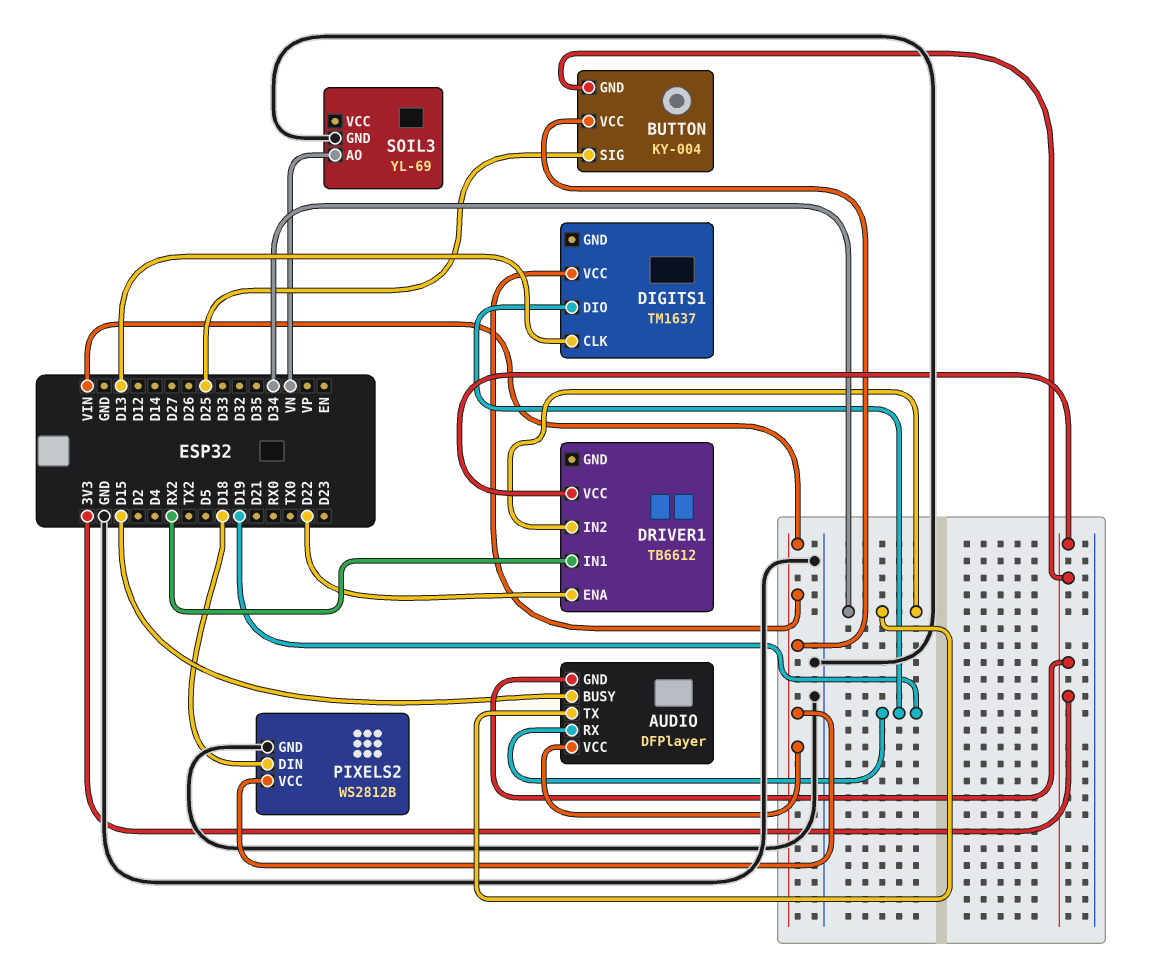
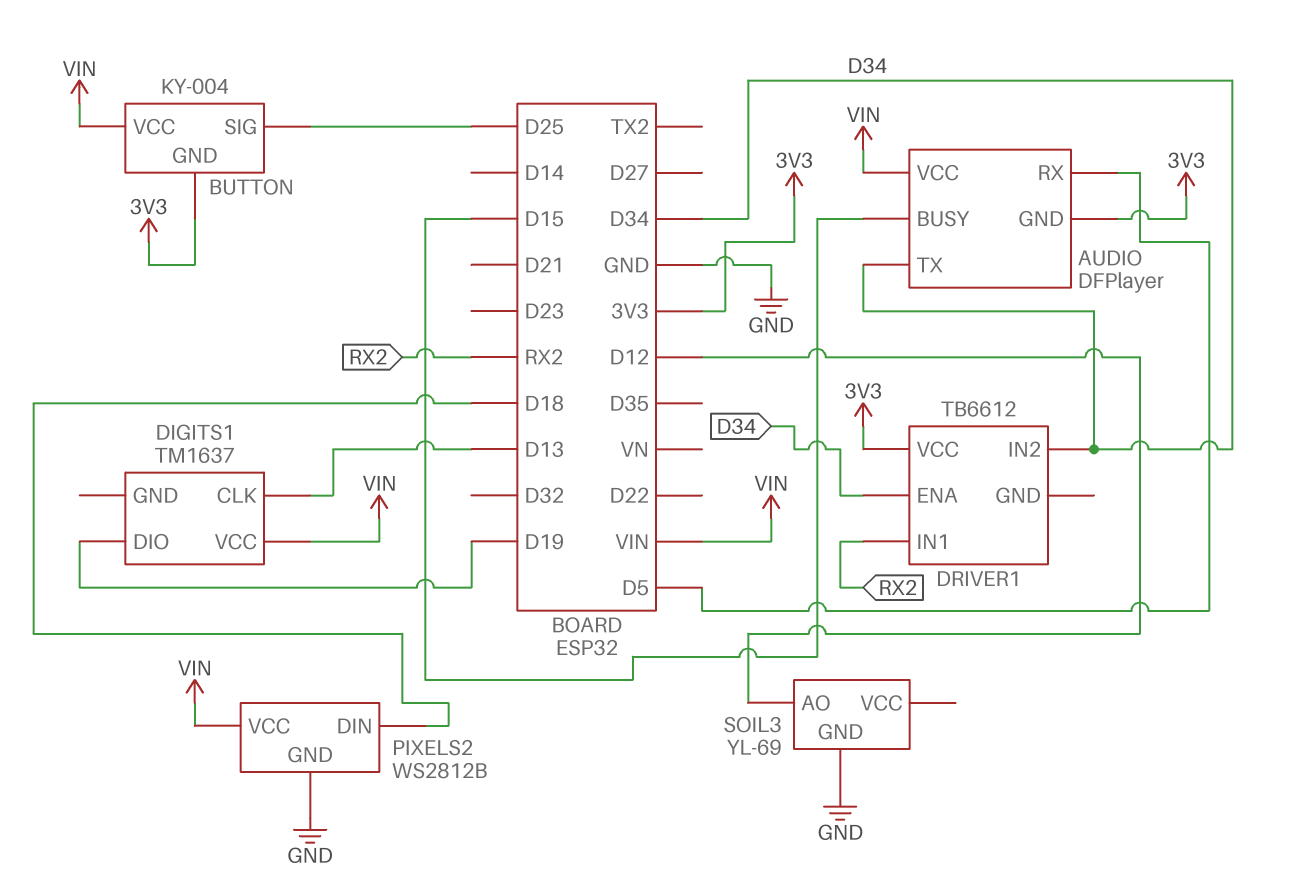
AUDIO pin RX: D19 -> D5
DRIVER1 pin ENA: D22 -> D34
SOIL3 pin AO: VN -> D12

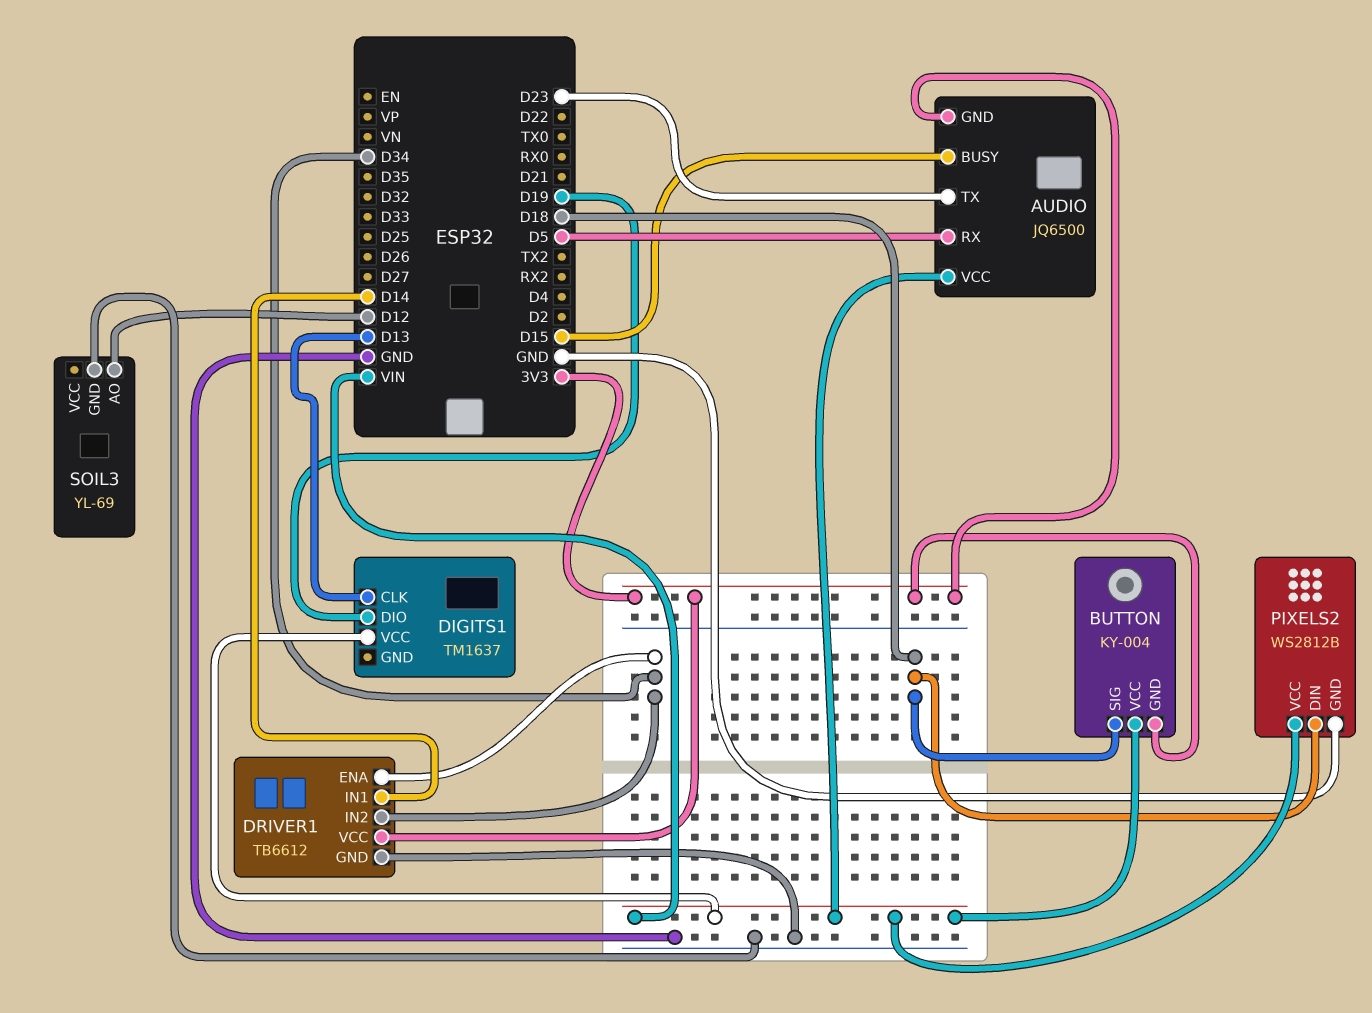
AUDIO: DFPlayer -> JQ6500
AUDIO pin TX: D34 -> D23
BUTTON pin SIG: D25 -> D18
DRIVER1 pin GND: none -> GND
DRIVER1 pin IN1: RX2 -> D14

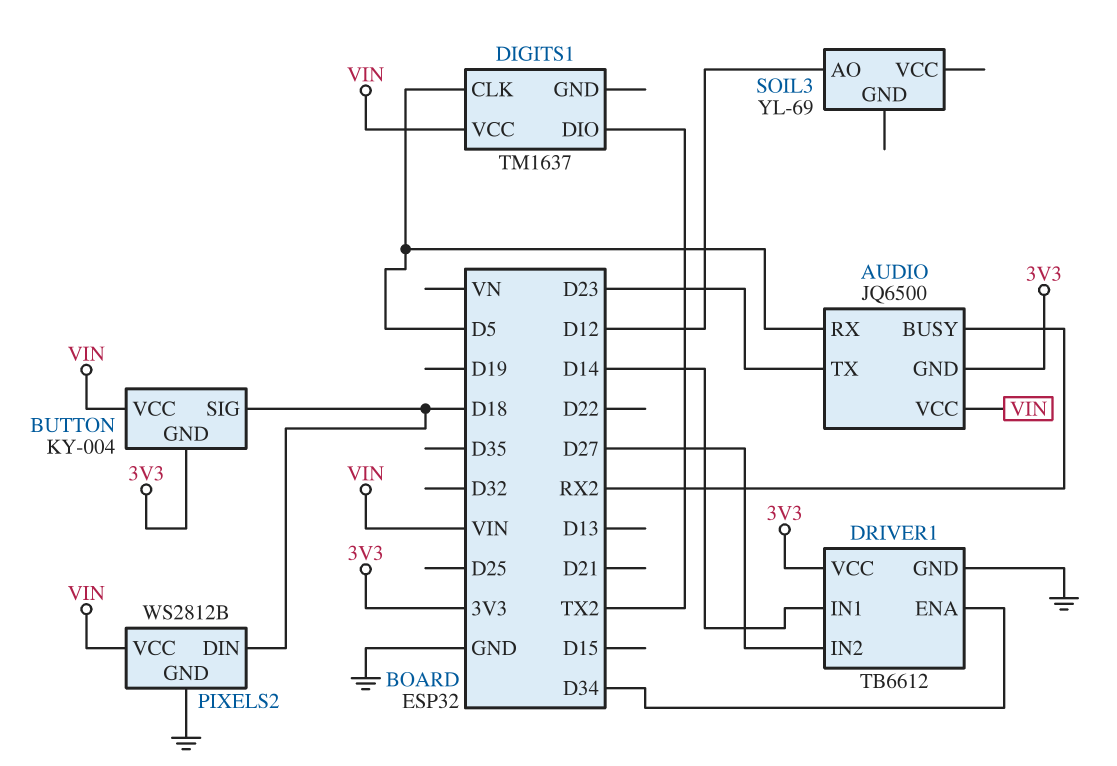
AUDIO pin BUSY: D15 -> RX2
DIGITS1 pin CLK: D13 -> D5
DIGITS1 pin DIO: D19 -> TX2
DRIVER1 pin IN2: D34 -> D27
SOIL3 pin GND: GND -> none

